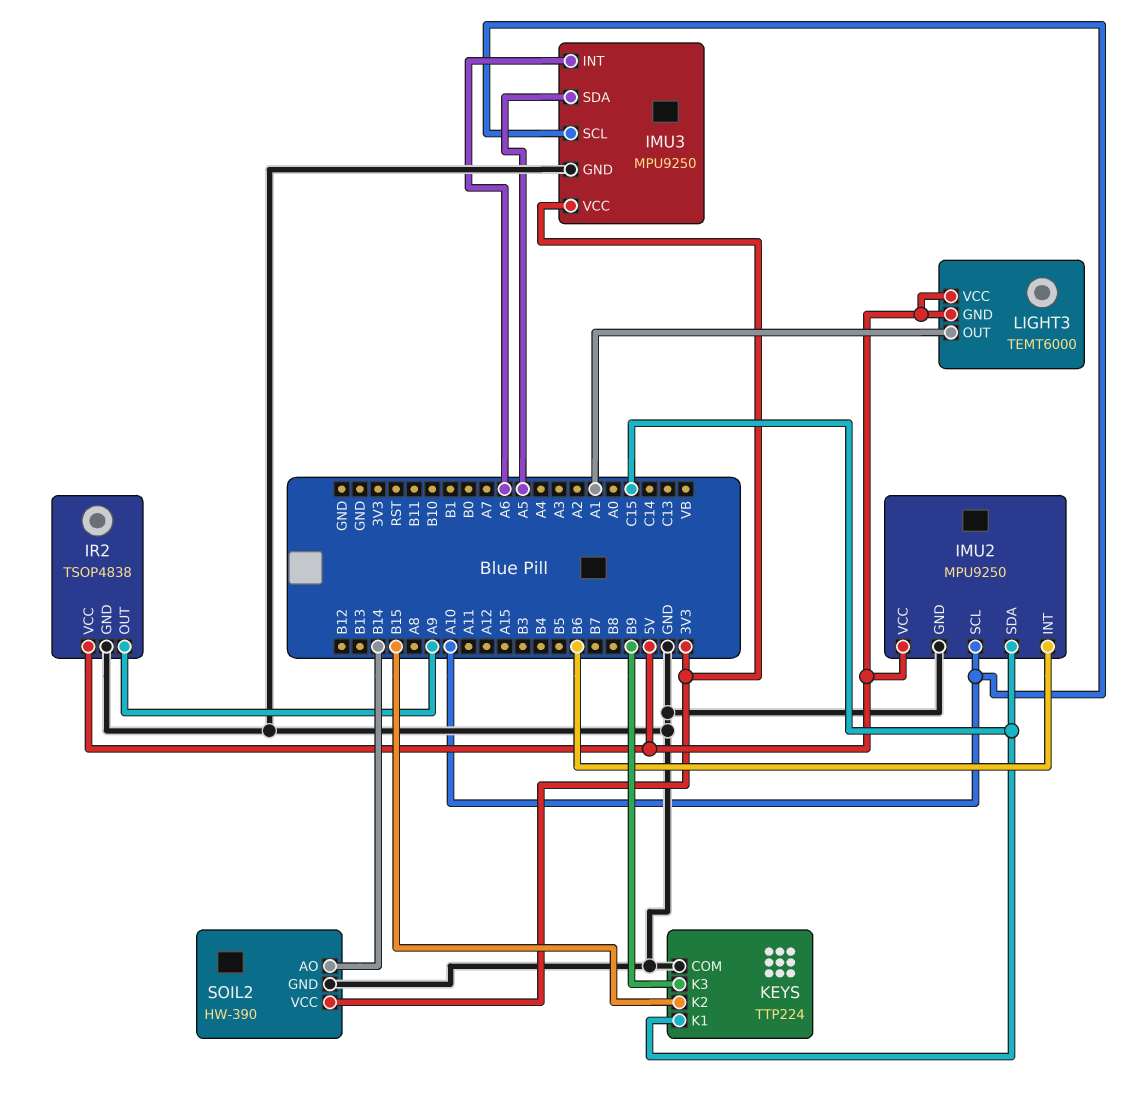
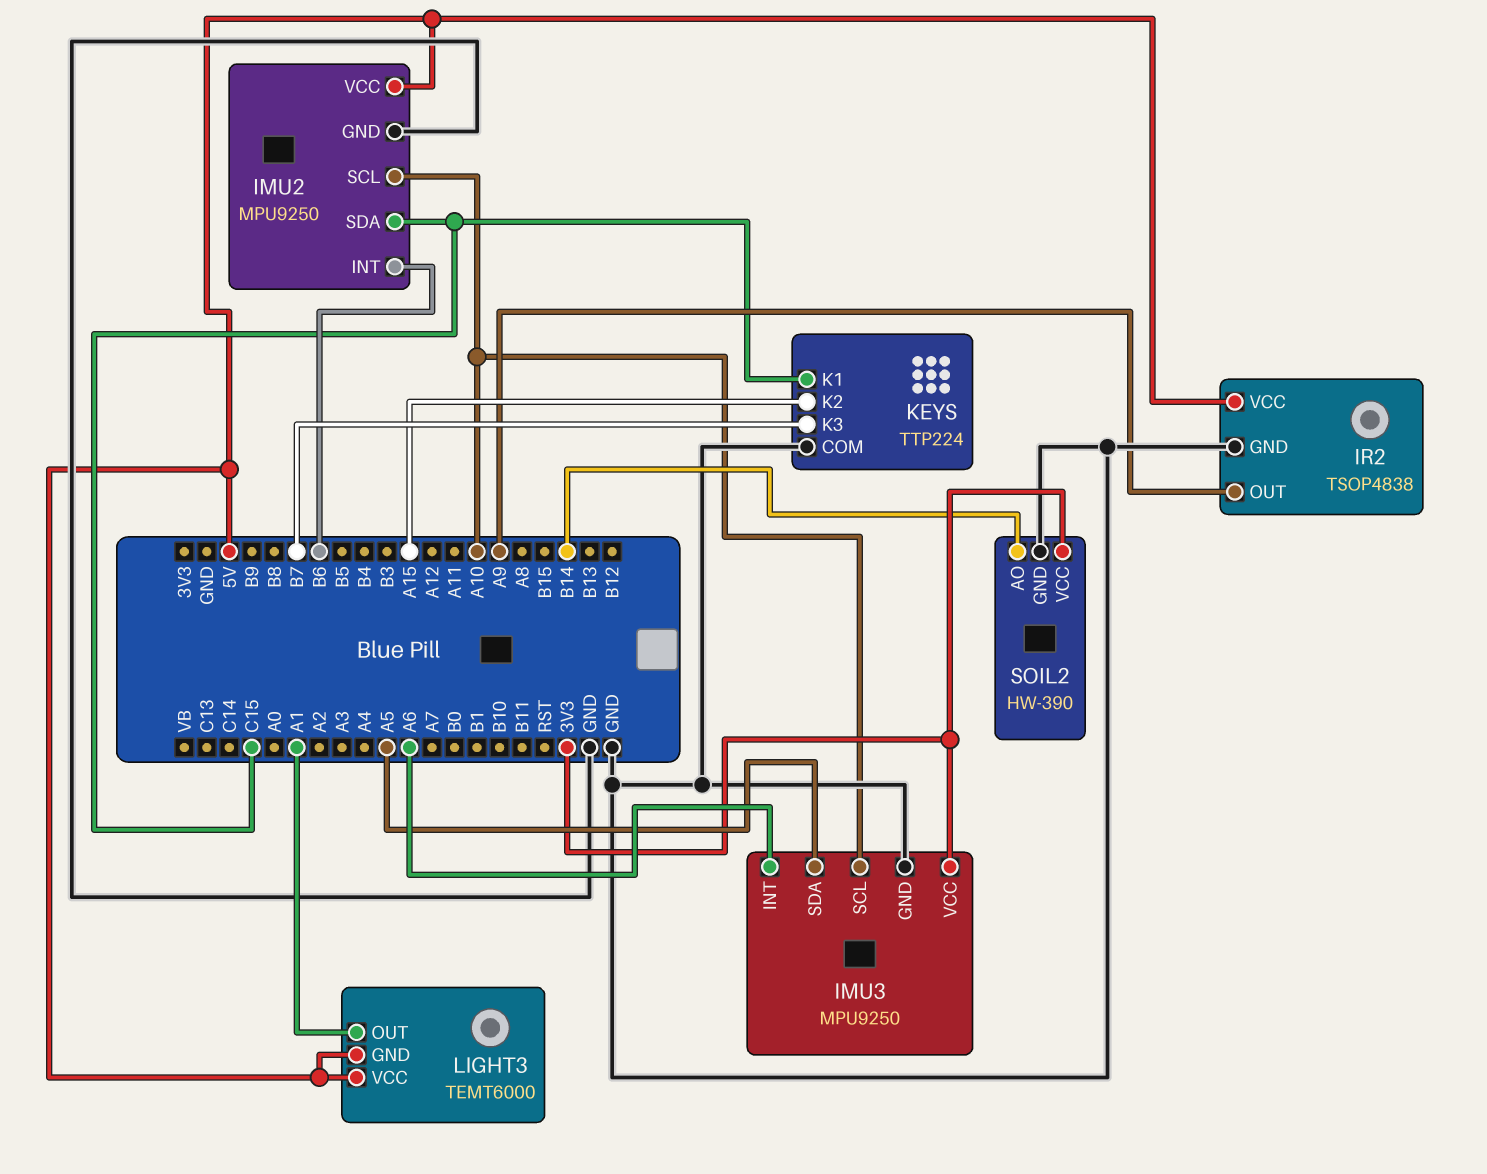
KEYS pin K2: B15 -> A15
KEYS pin K3: B9 -> B7

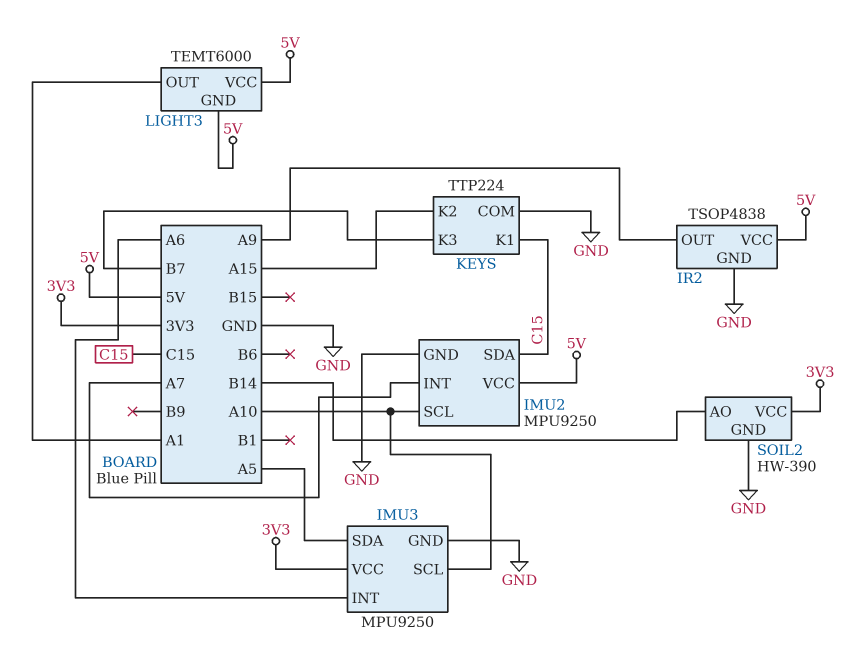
IMU2 pin INT: B6 -> A7

